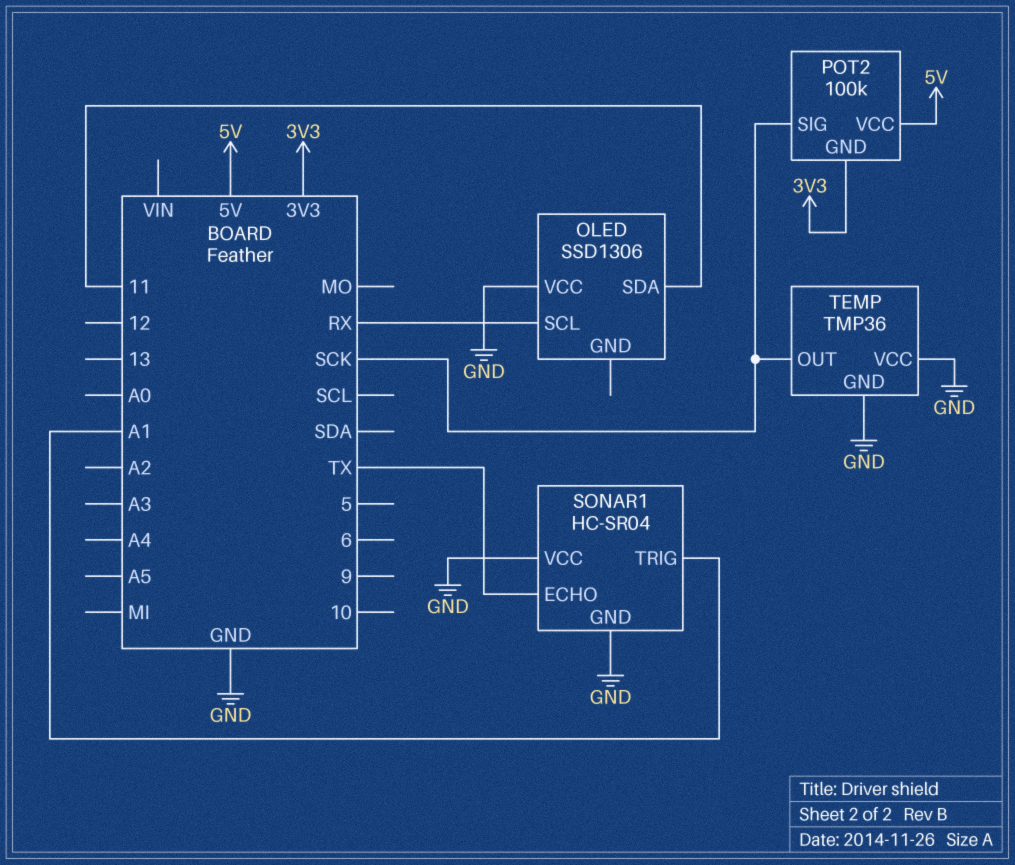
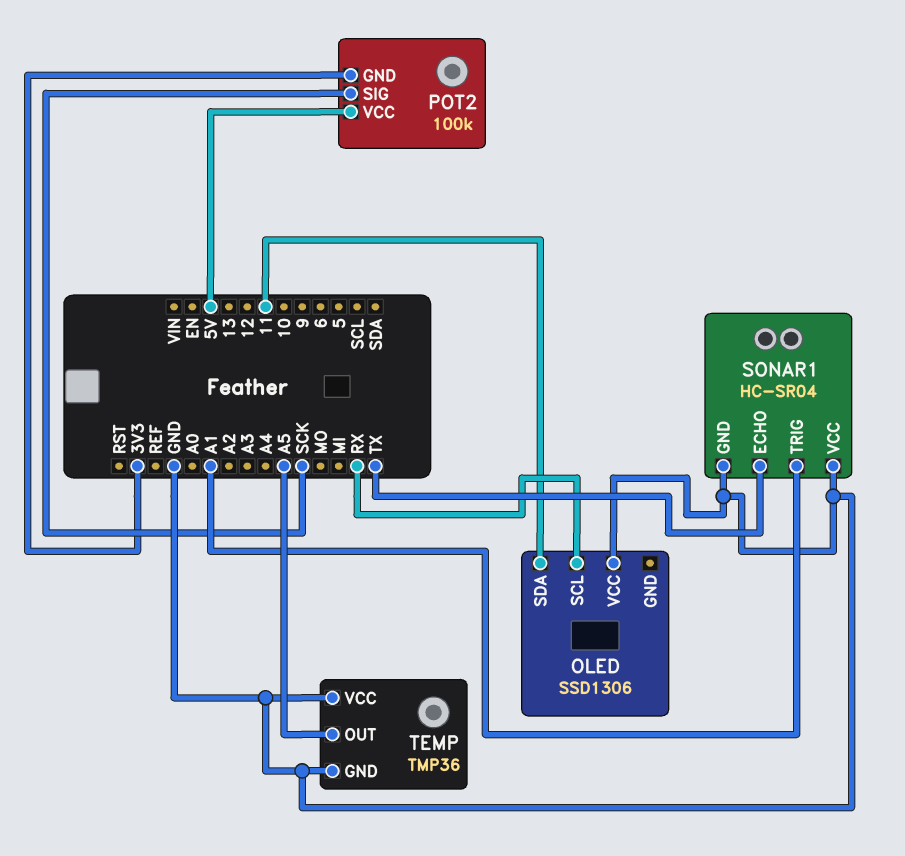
TEMP pin OUT: SCK -> A5

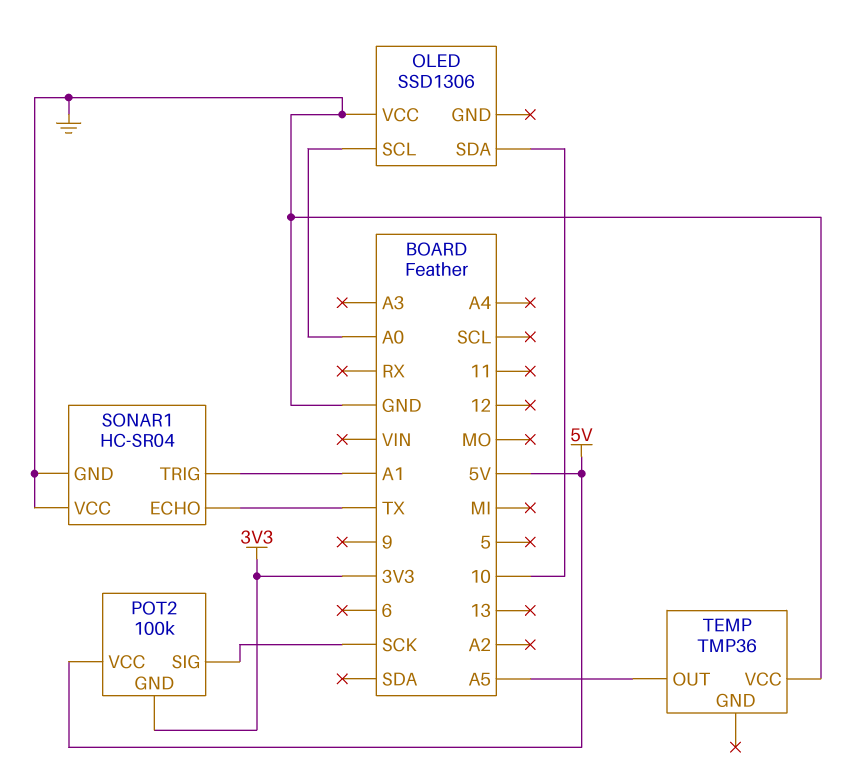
OLED pin SCL: RX -> A0
OLED pin SDA: 11 -> 10
TEMP pin GND: GND -> none

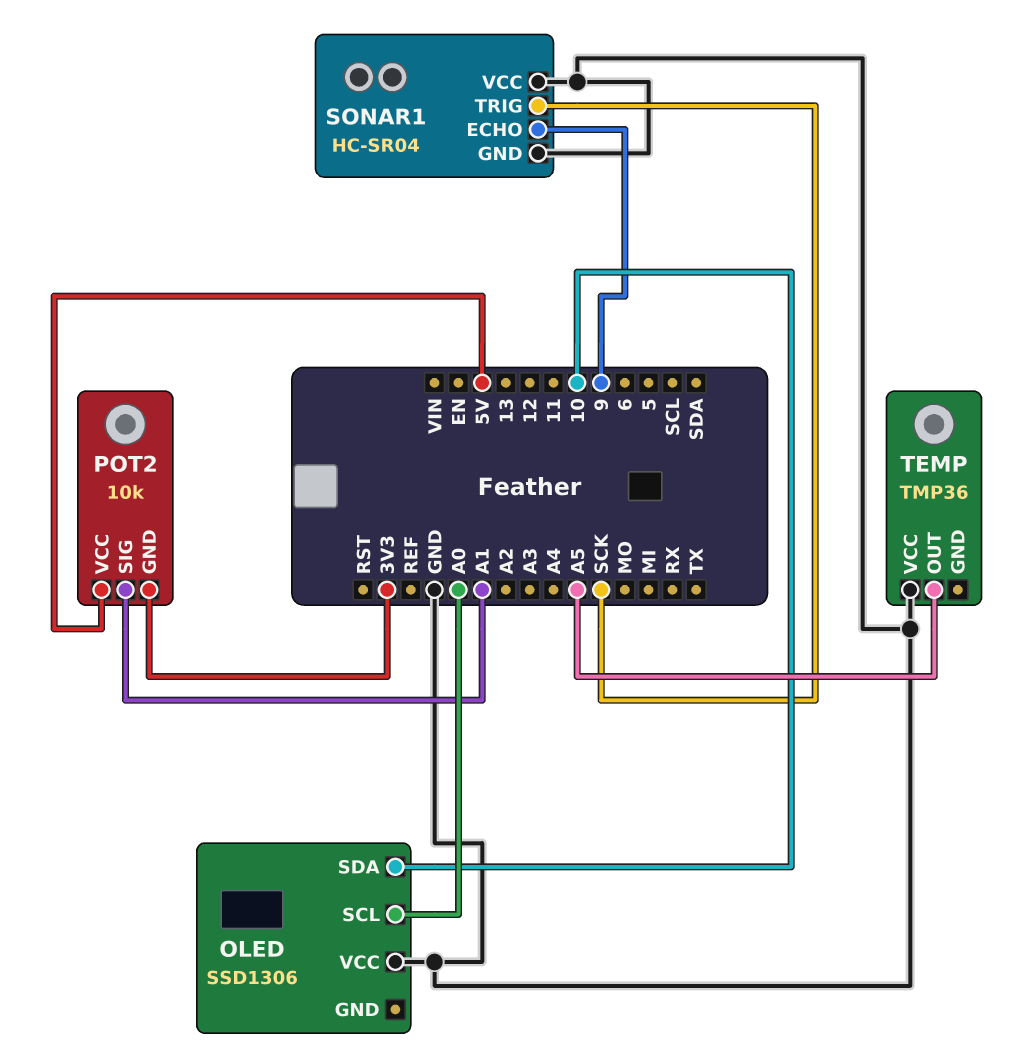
POT2: 100k -> 10k
POT2 pin SIG: SCK -> A1
SONAR1 pin ECHO: TX -> 9
SONAR1 pin TRIG: A1 -> SCK

